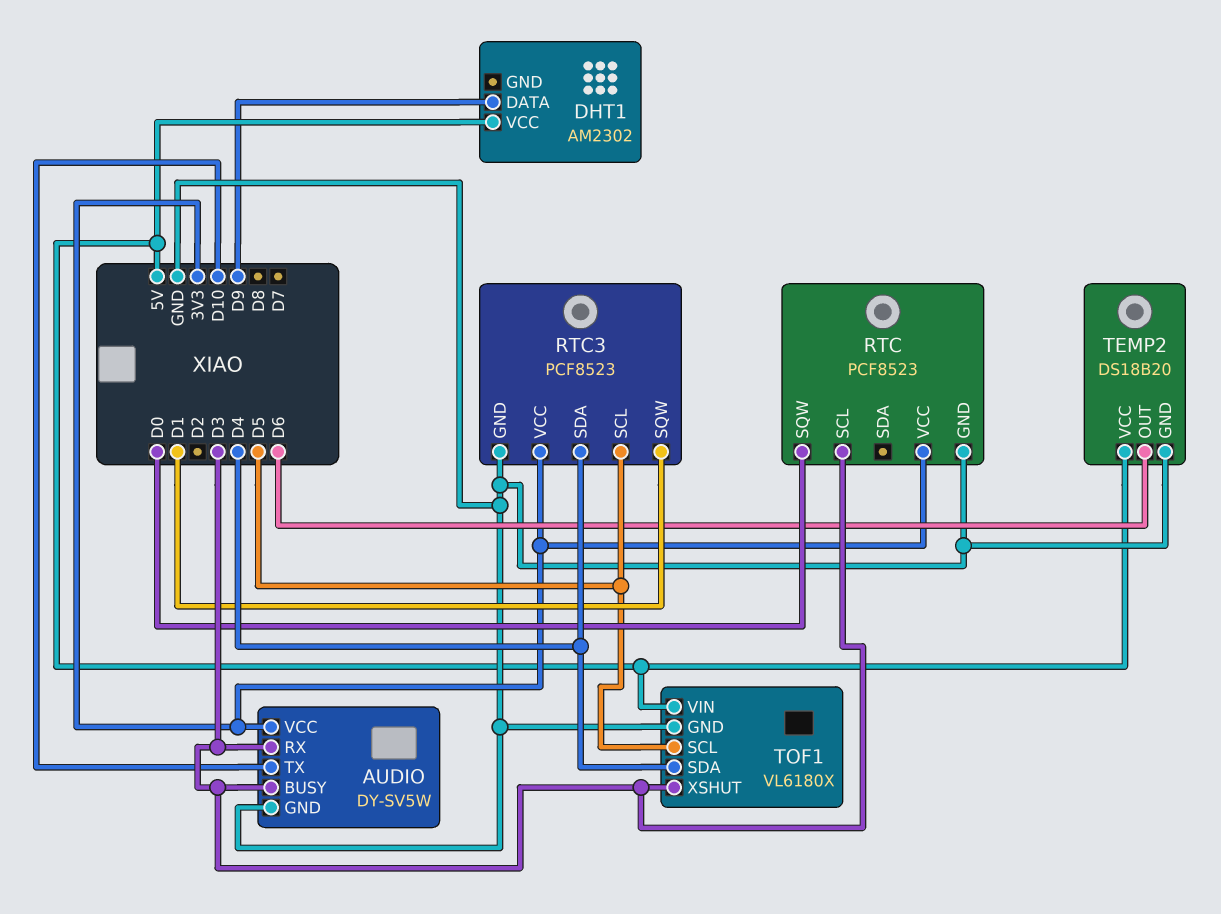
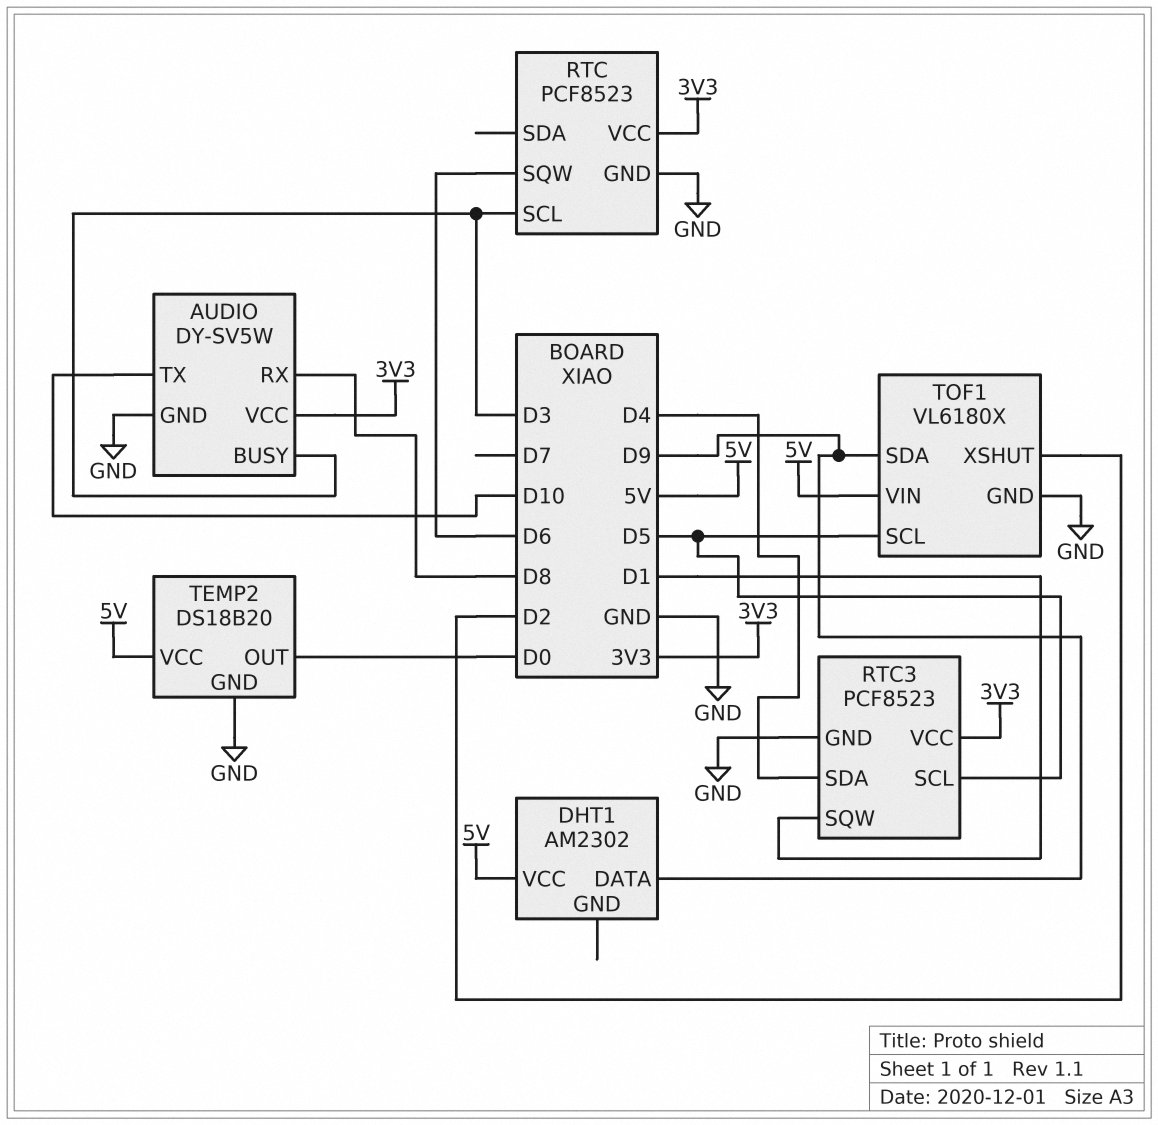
AUDIO pin RX: D3 -> D8
RTC pin SQW: D0 -> D6
TEMP2 pin OUT: D6 -> D0
TOF1 pin SDA: D4 -> D9
TOF1 pin XSHUT: D3 -> D2

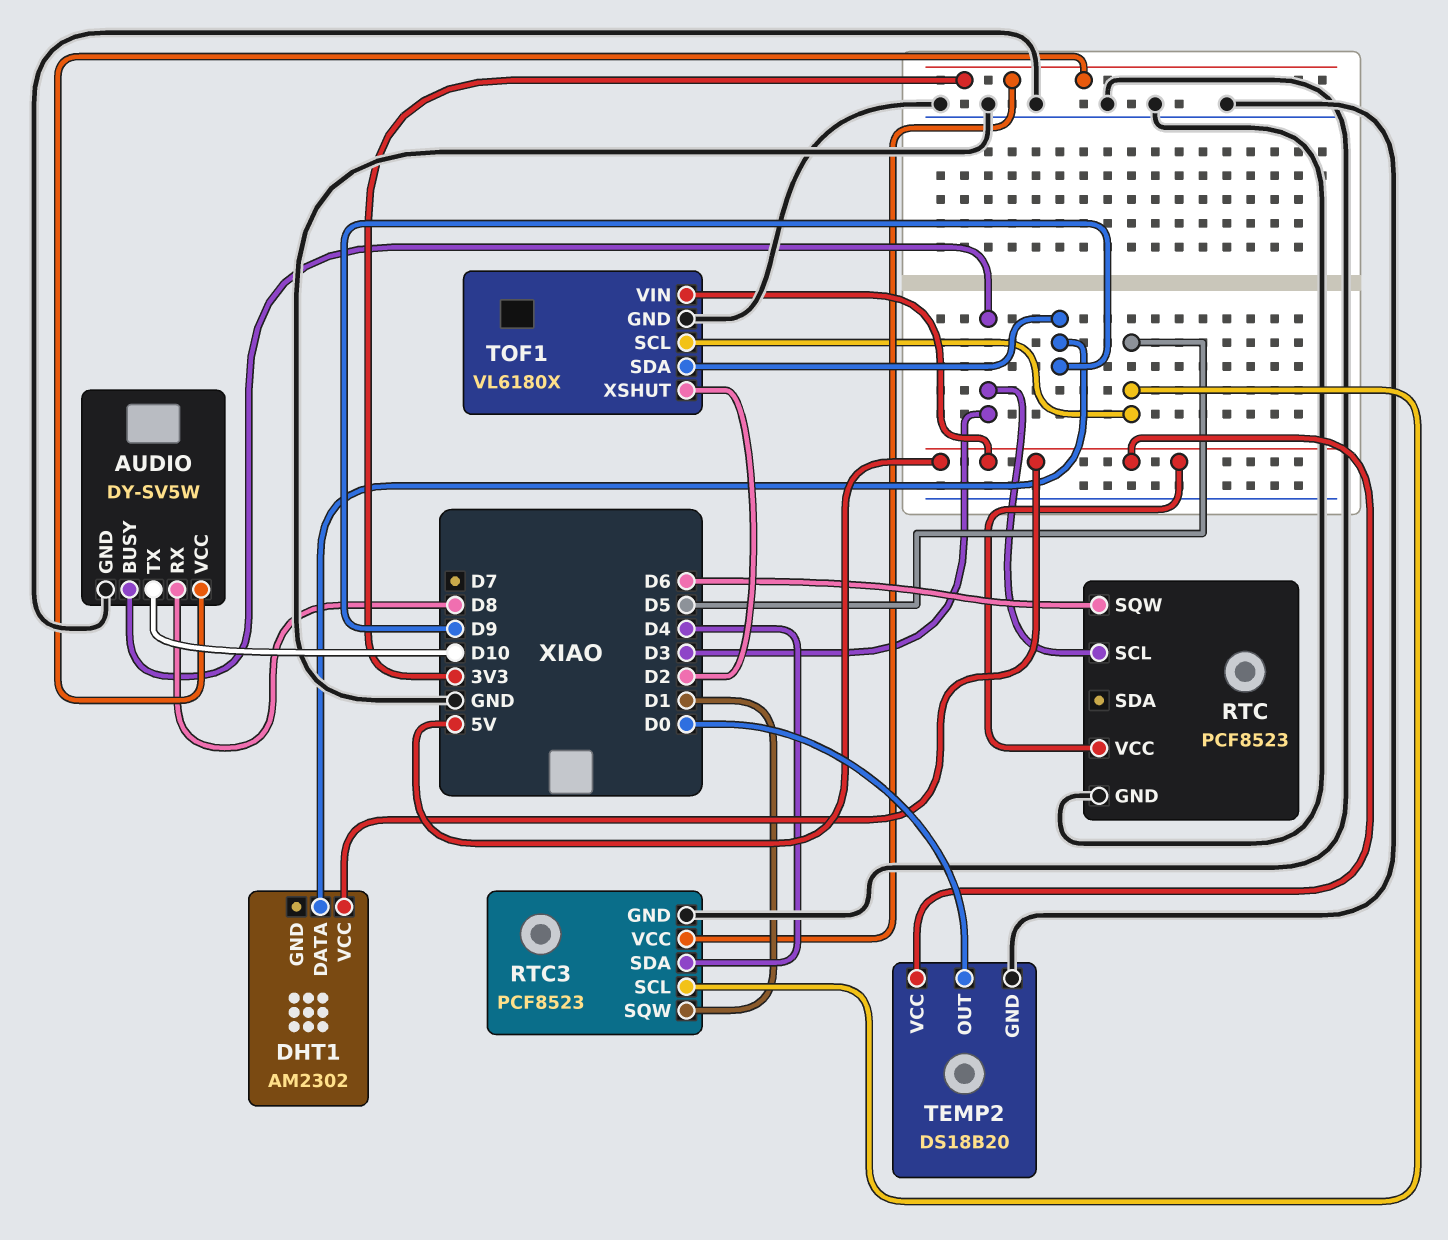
RTC pin VCC: 3V3 -> 5V

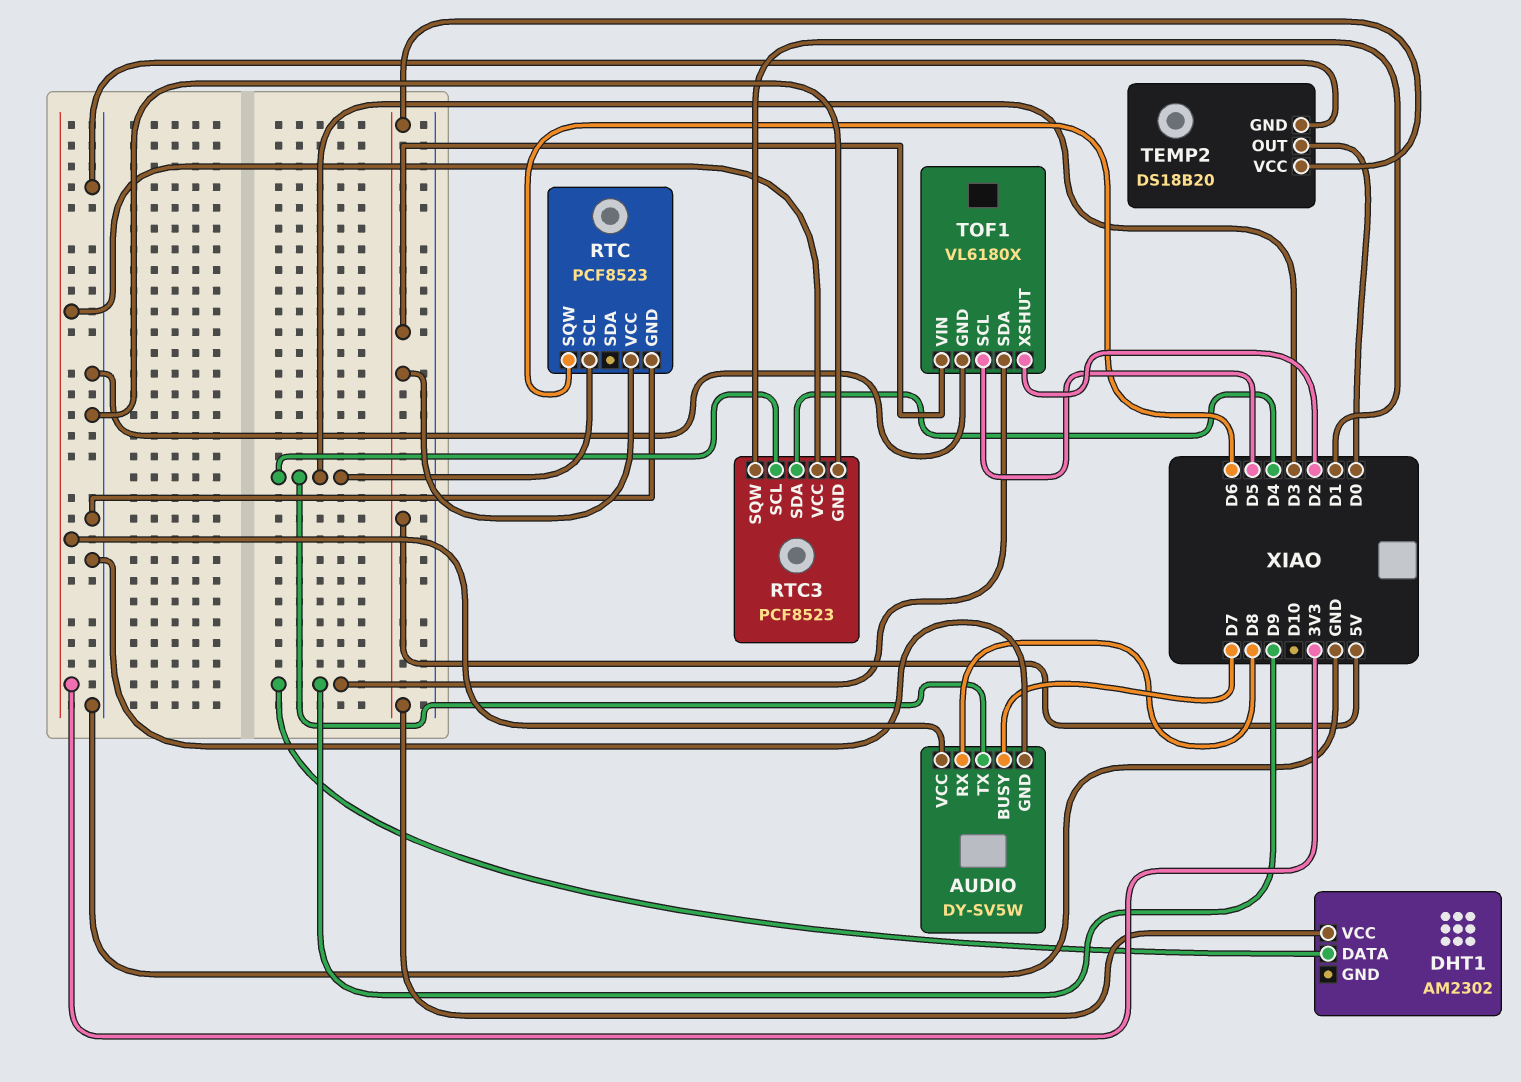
AUDIO pin BUSY: D3 -> D7
AUDIO pin TX: D10 -> D3
RTC3 pin SCL: D5 -> D3

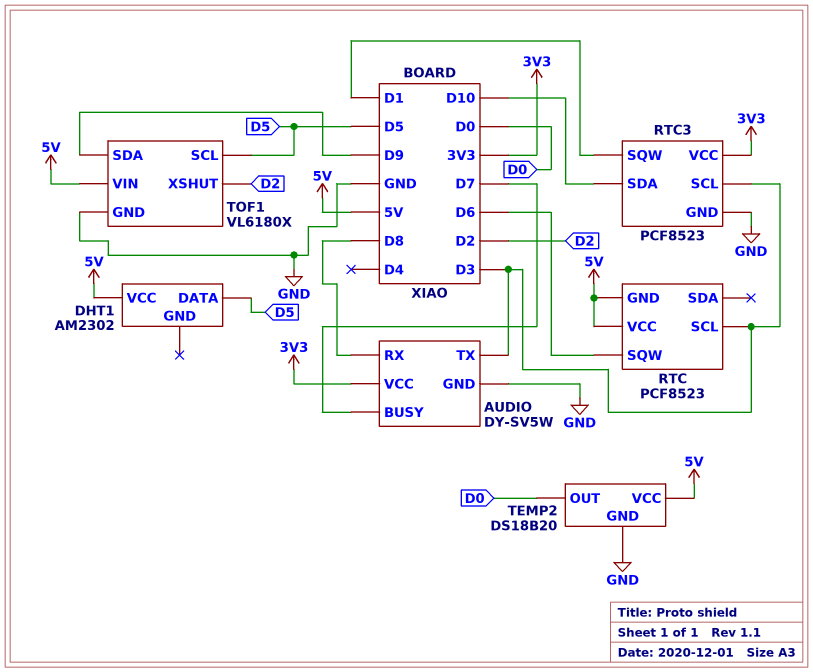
DHT1 pin DATA: D9 -> D5
RTC pin GND: GND -> 5V
RTC3 pin SDA: D4 -> D10

